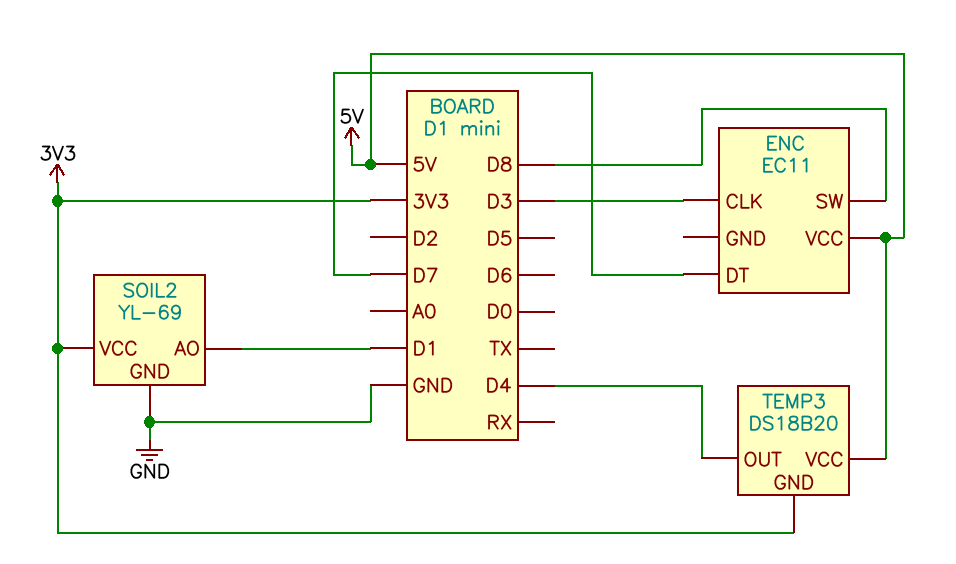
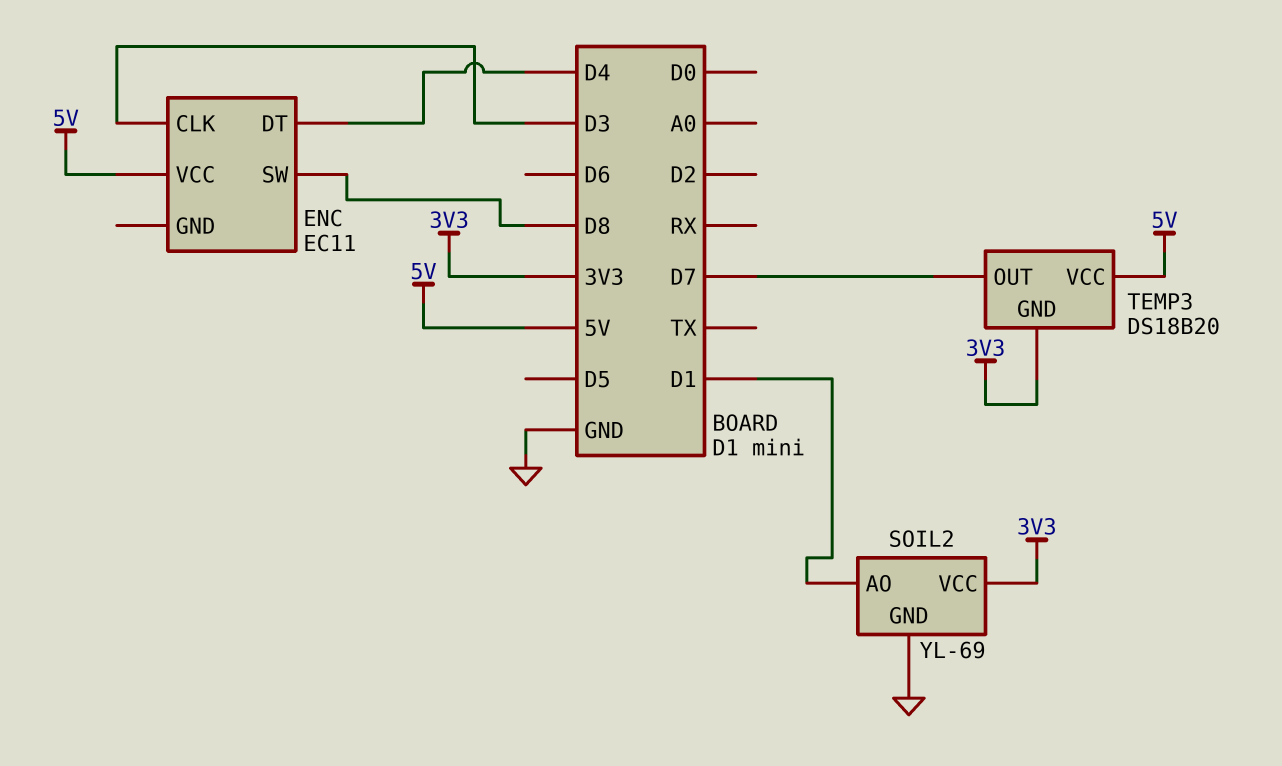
ENC pin DT: D7 -> D4
TEMP3 pin OUT: D4 -> D7

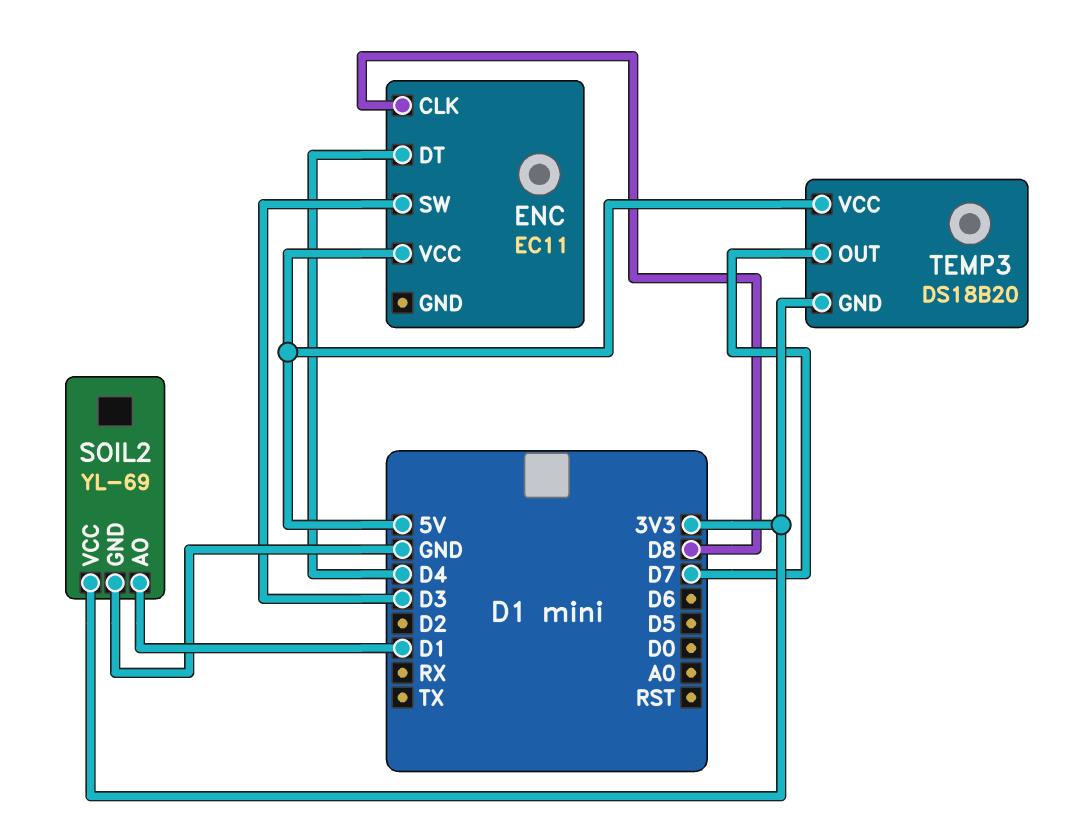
ENC pin CLK: D3 -> D8
ENC pin SW: D8 -> D3

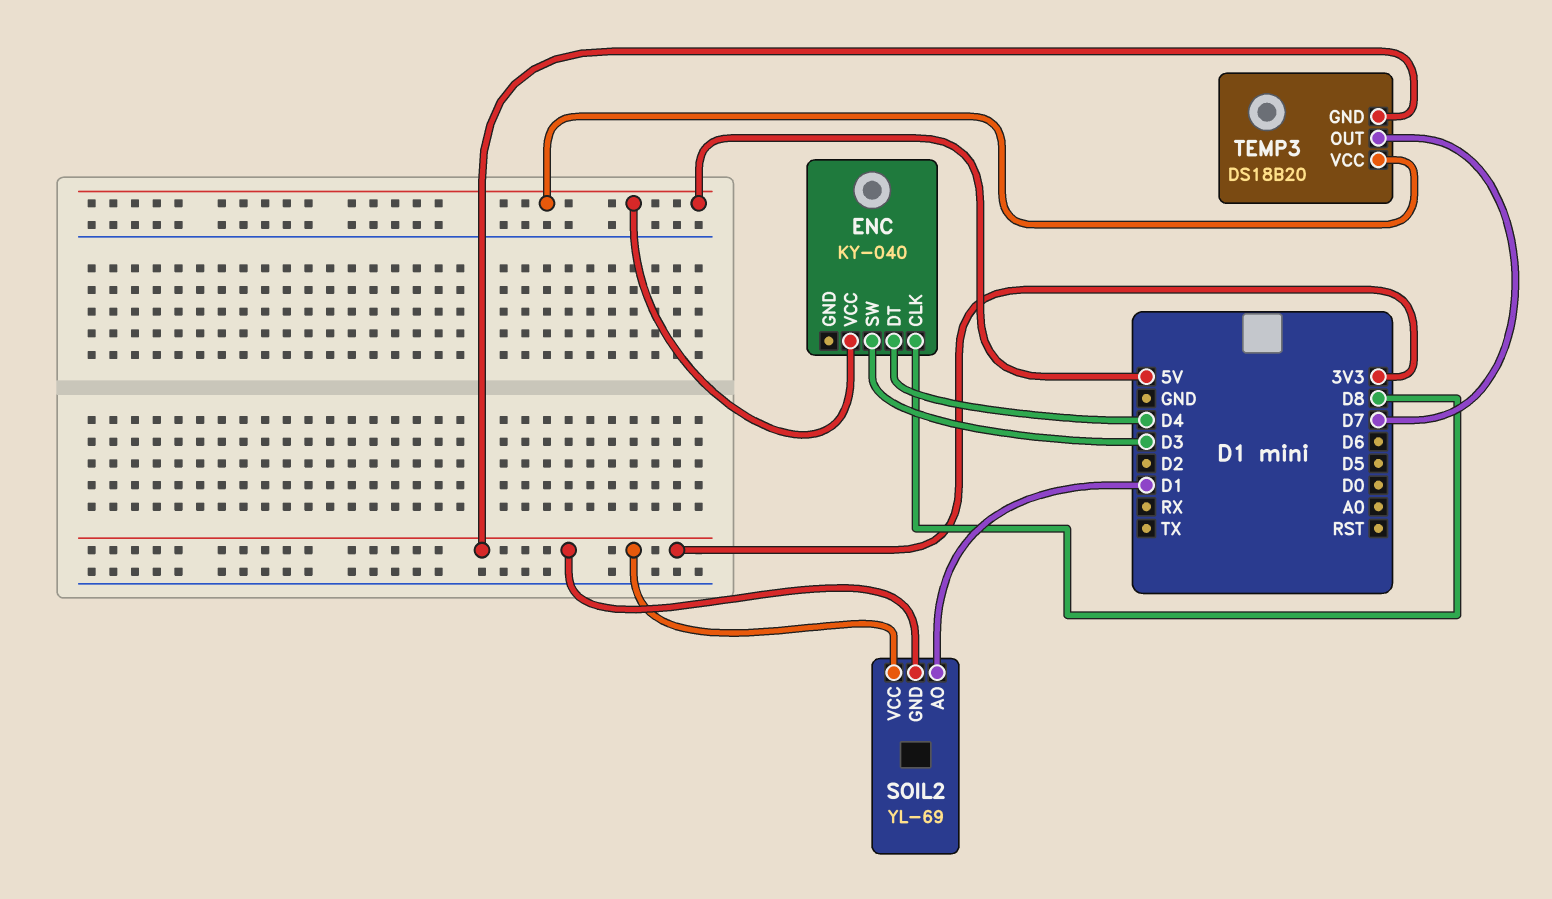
ENC: EC11 -> KY-040
SOIL2 pin GND: GND -> 3V3

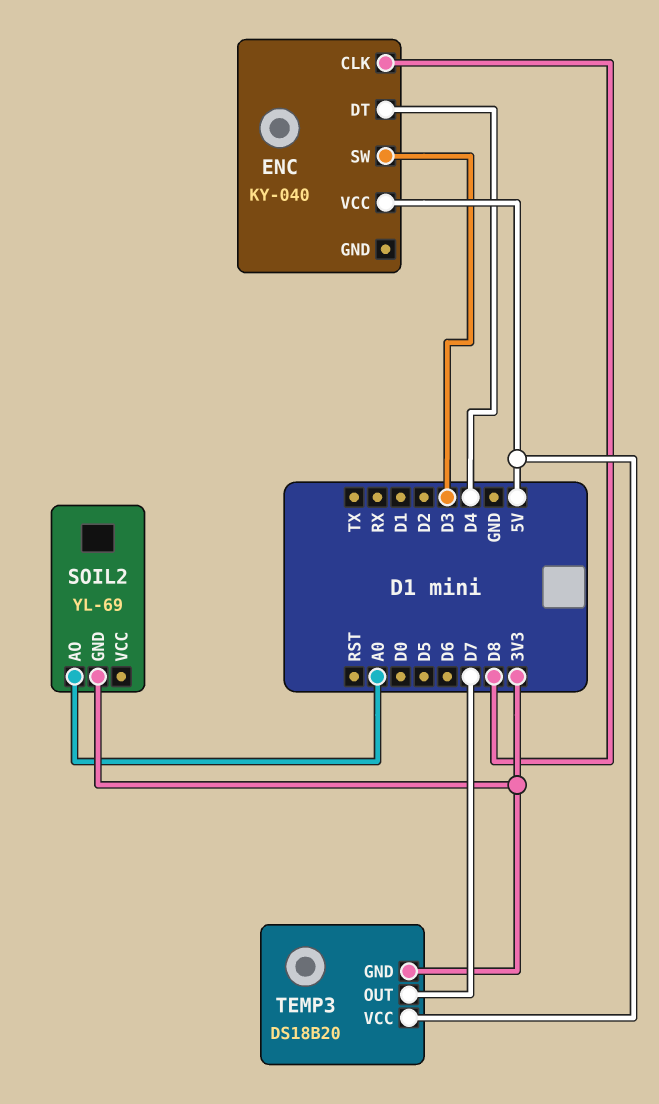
SOIL2 pin AO: D1 -> A0
SOIL2 pin VCC: 3V3 -> none

